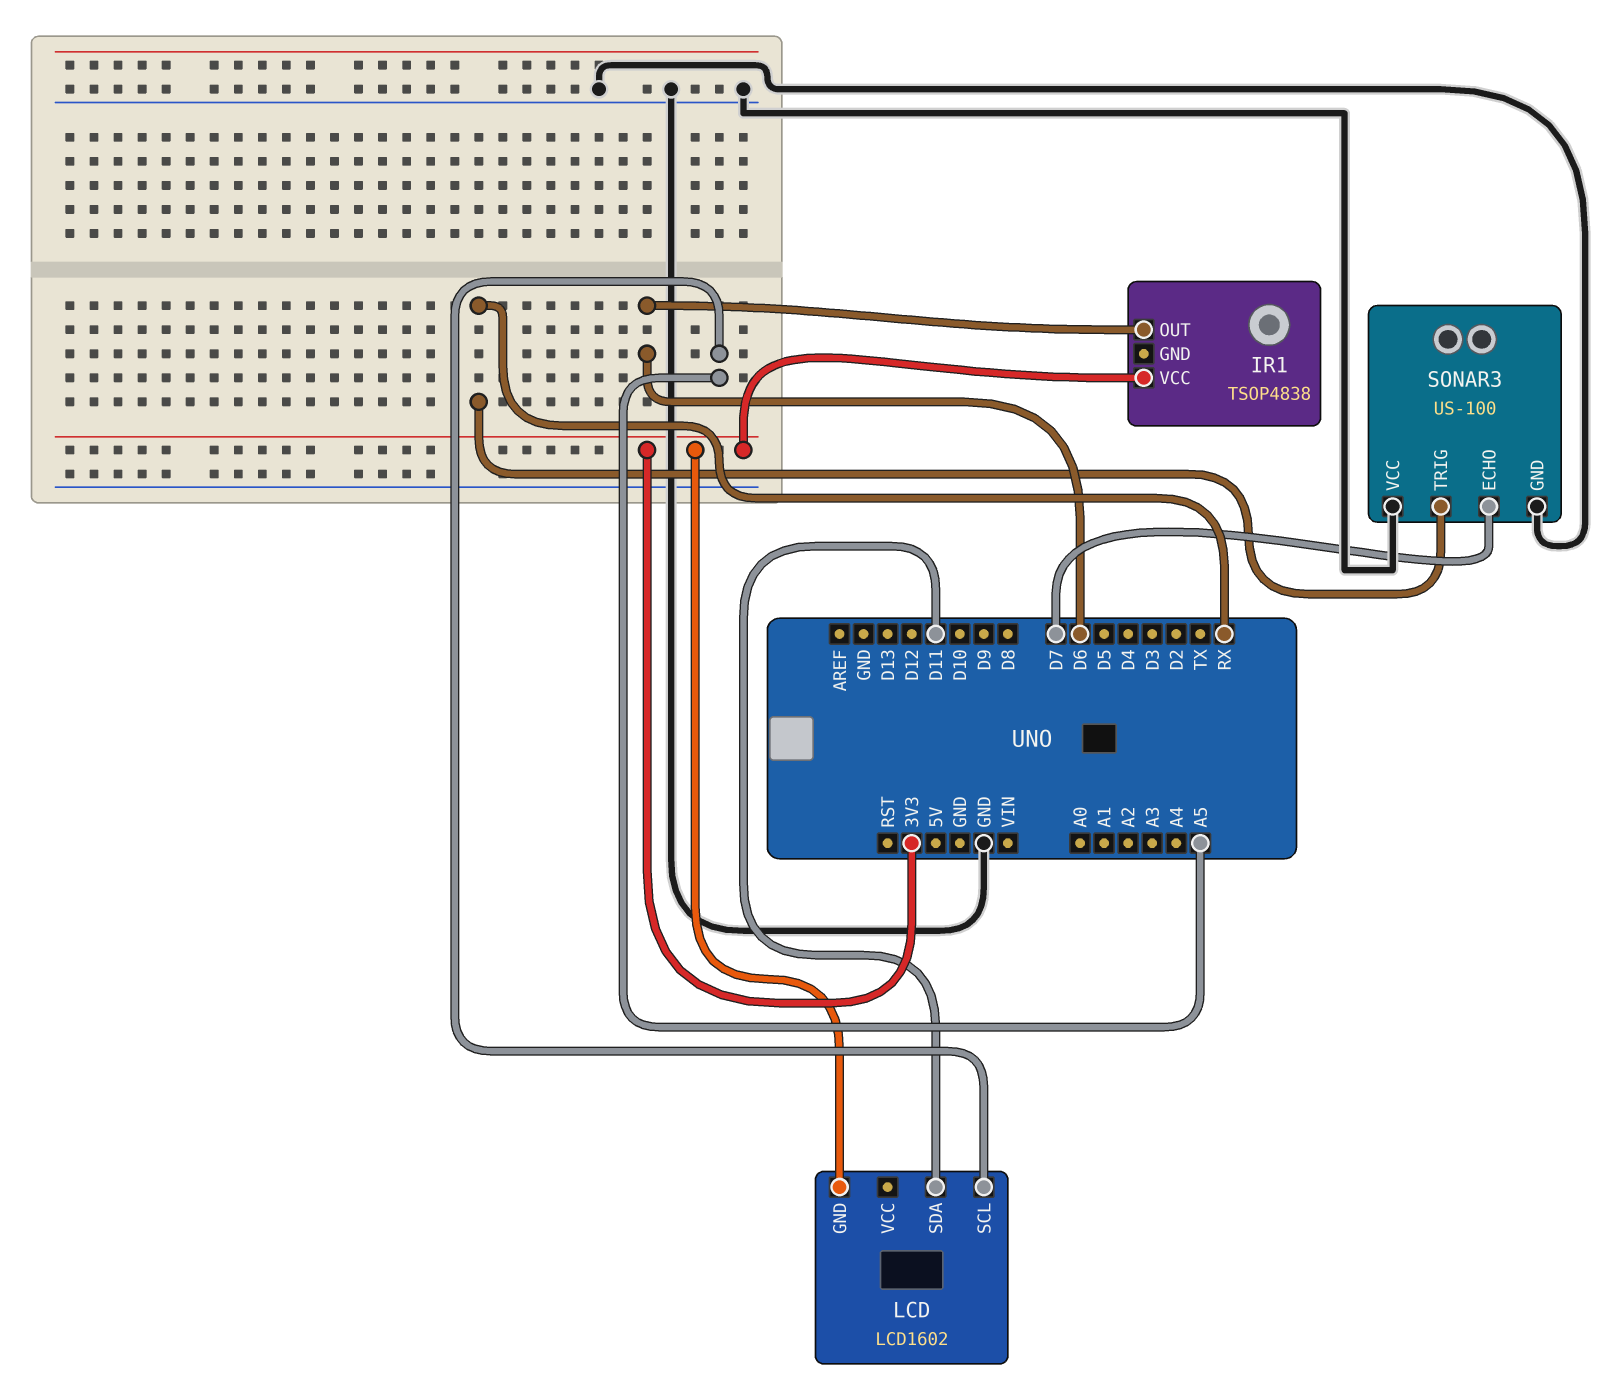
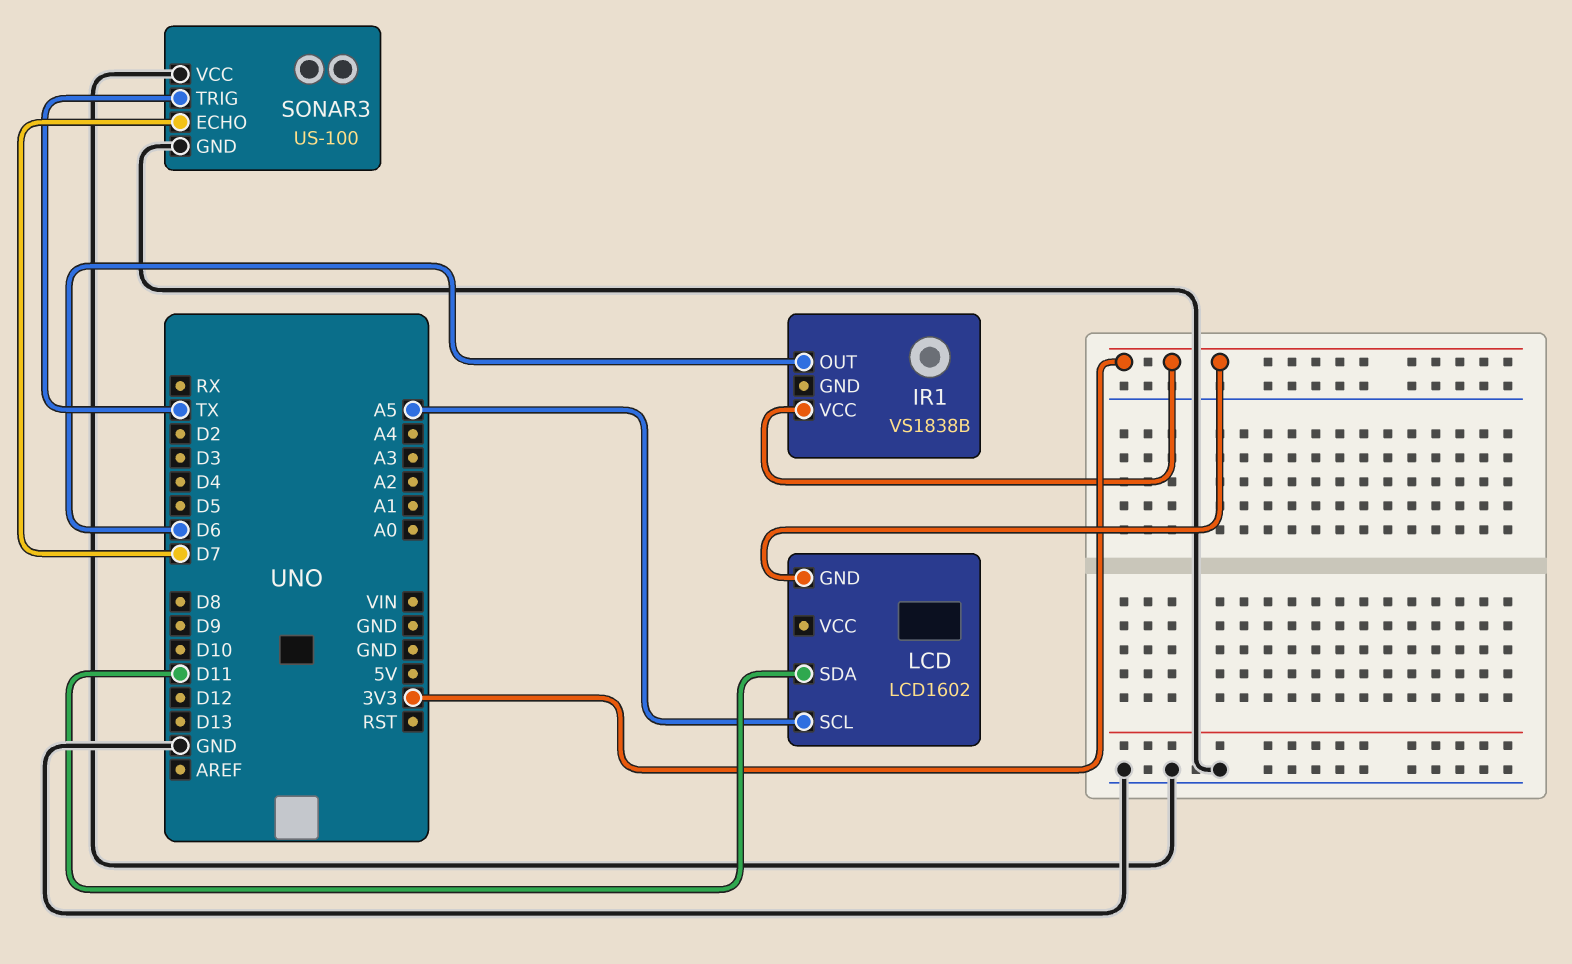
IR1: TSOP4838 -> VS1838B
SONAR3 pin TRIG: RX -> TX

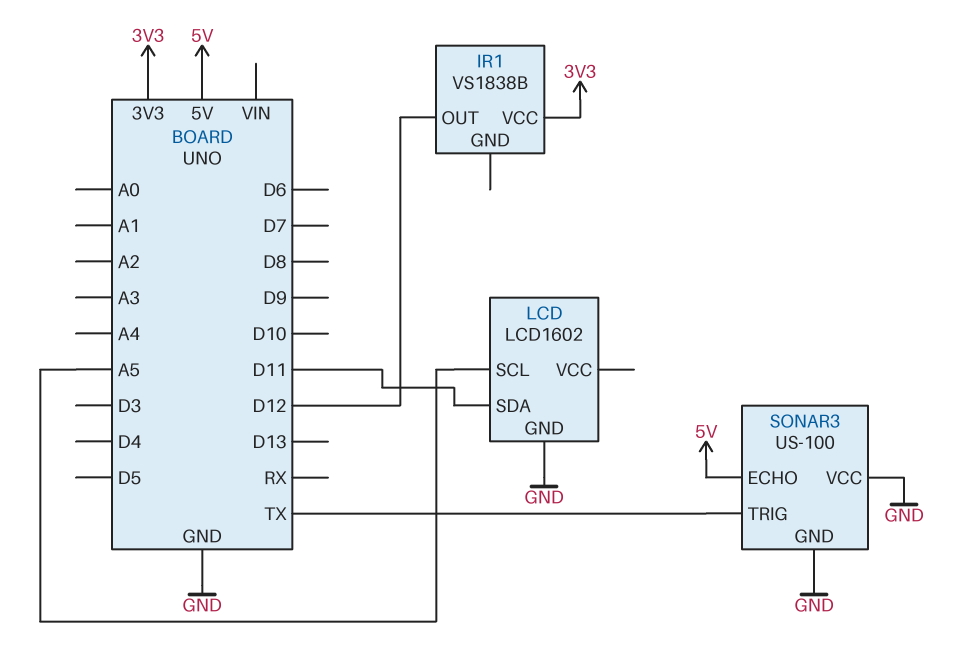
IR1 pin OUT: D6 -> D12
LCD pin GND: 3V3 -> GND
SONAR3 pin ECHO: D7 -> 5V

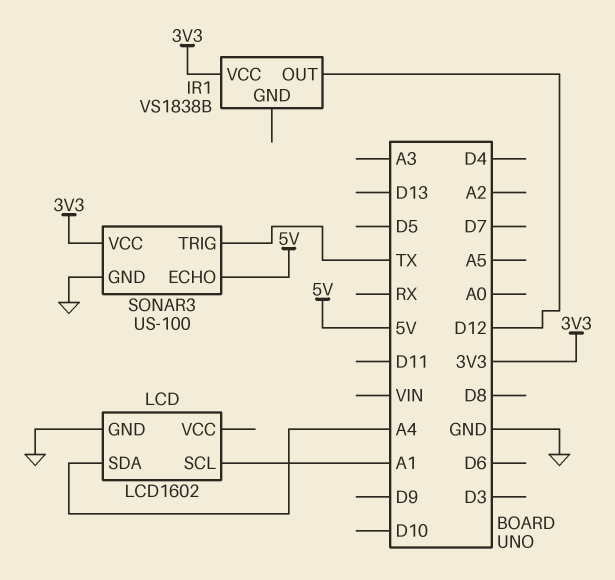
LCD pin SCL: A5 -> A1
LCD pin SDA: D11 -> A4
SONAR3 pin VCC: GND -> 3V3

